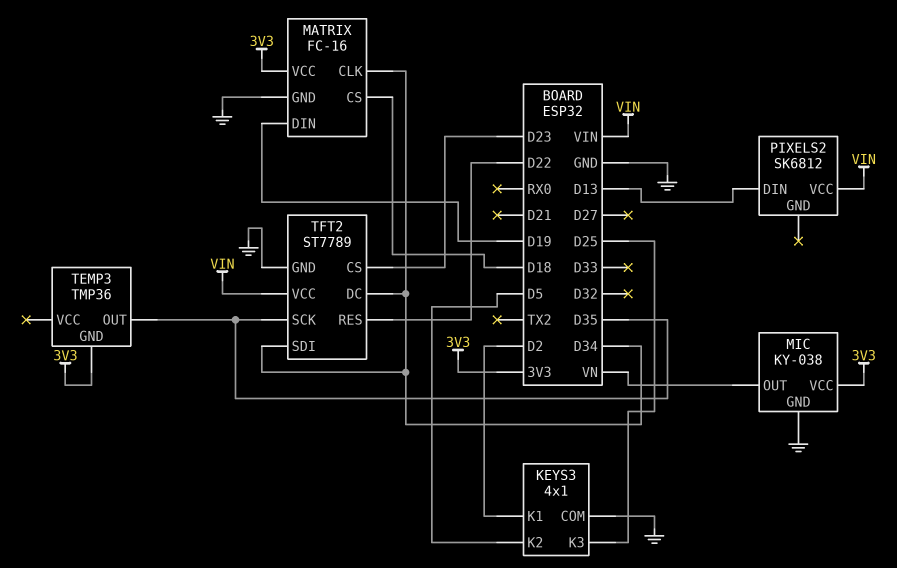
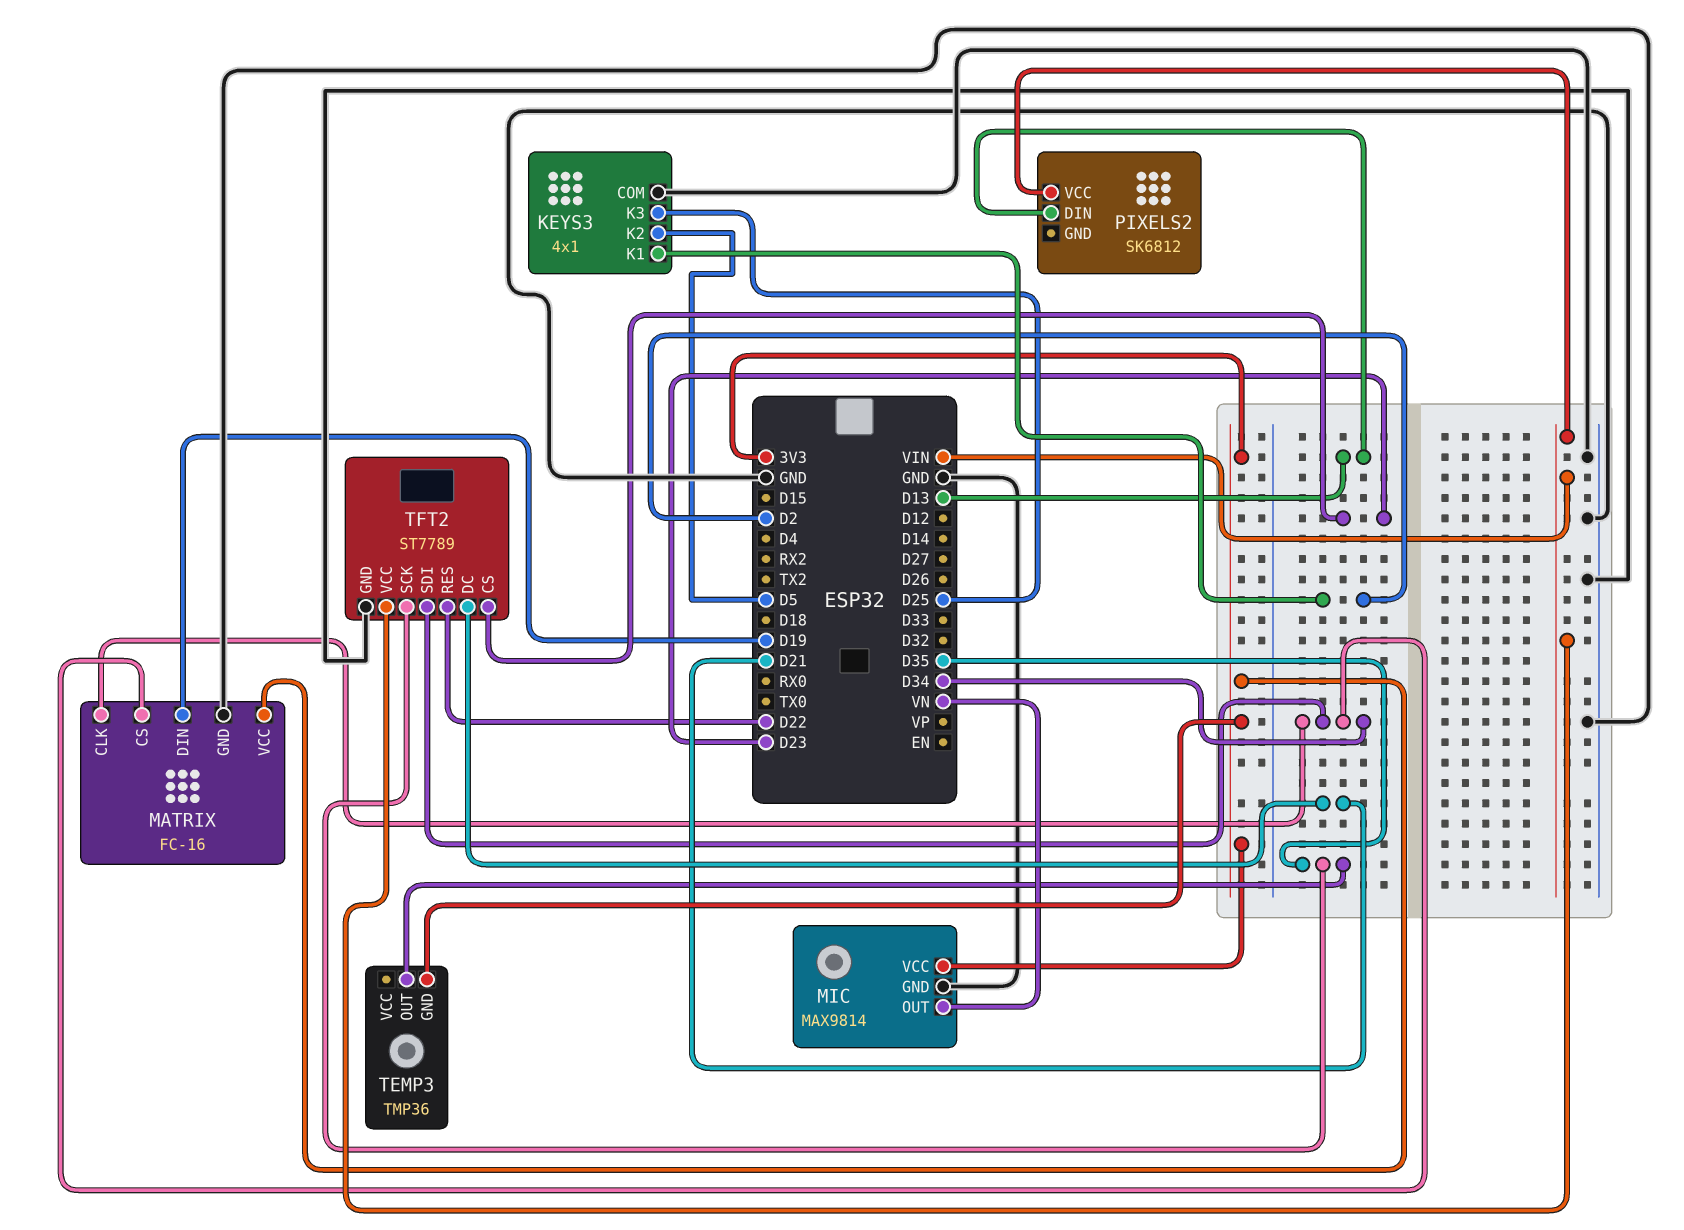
MATRIX pin CS: D18 -> D34
MIC: KY-038 -> MAX9814
TFT2 pin DC: D34 -> D21

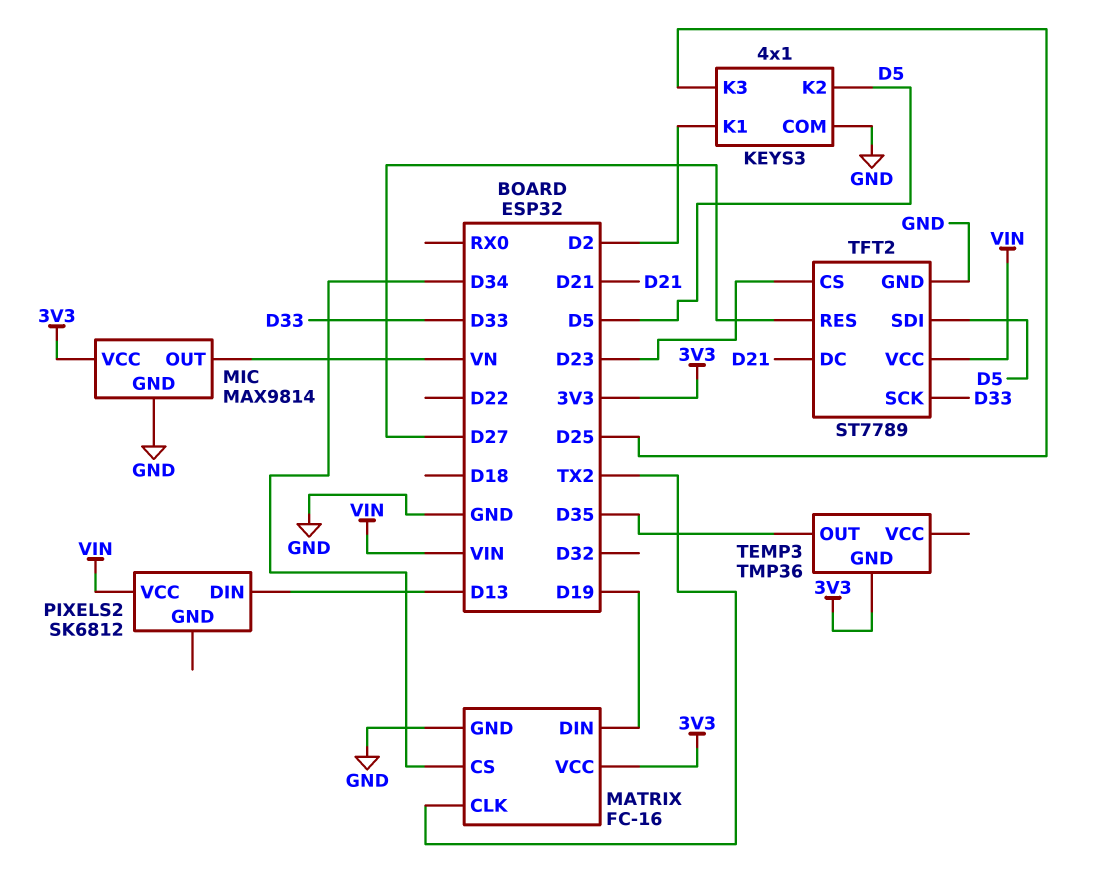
MATRIX pin CLK: D34 -> TX2
TFT2 pin RES: D22 -> D27
TFT2 pin SCK: D35 -> D33
TFT2 pin SDI: D34 -> D5

